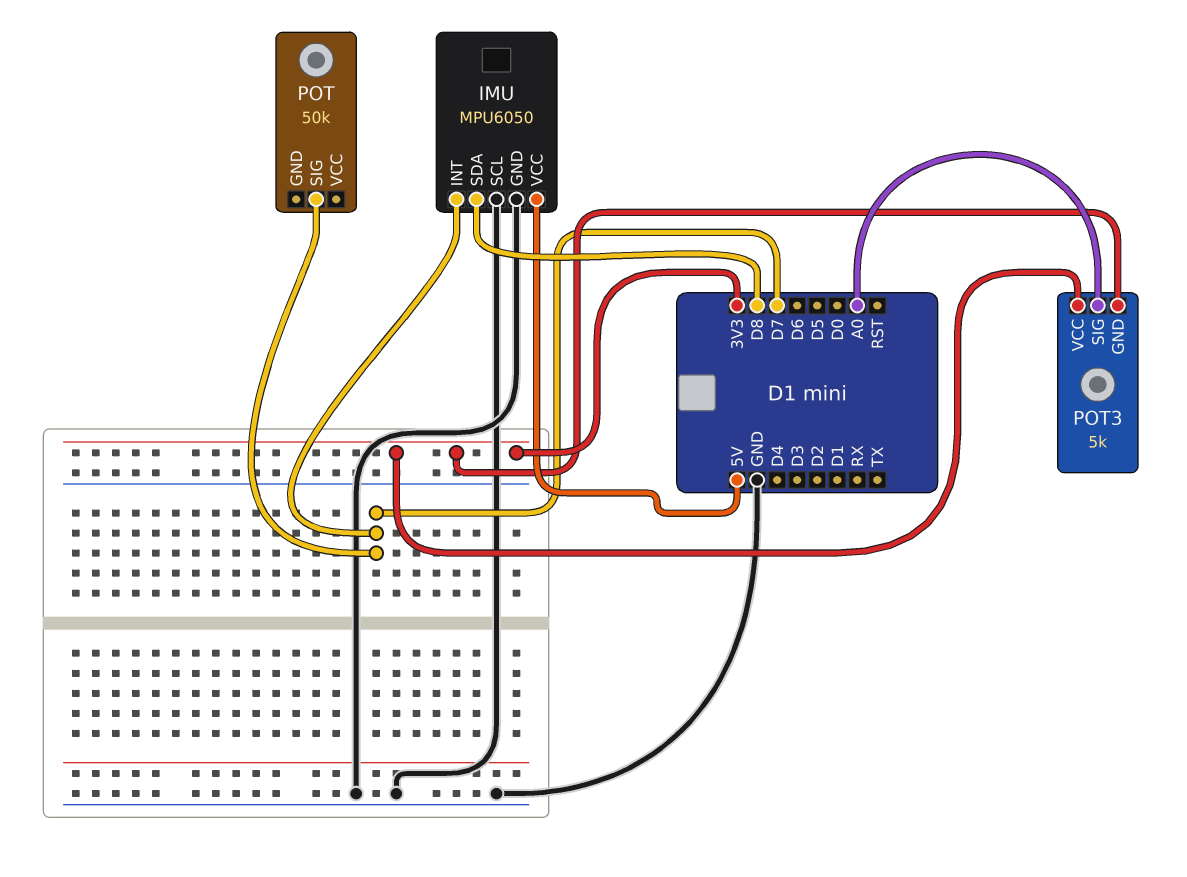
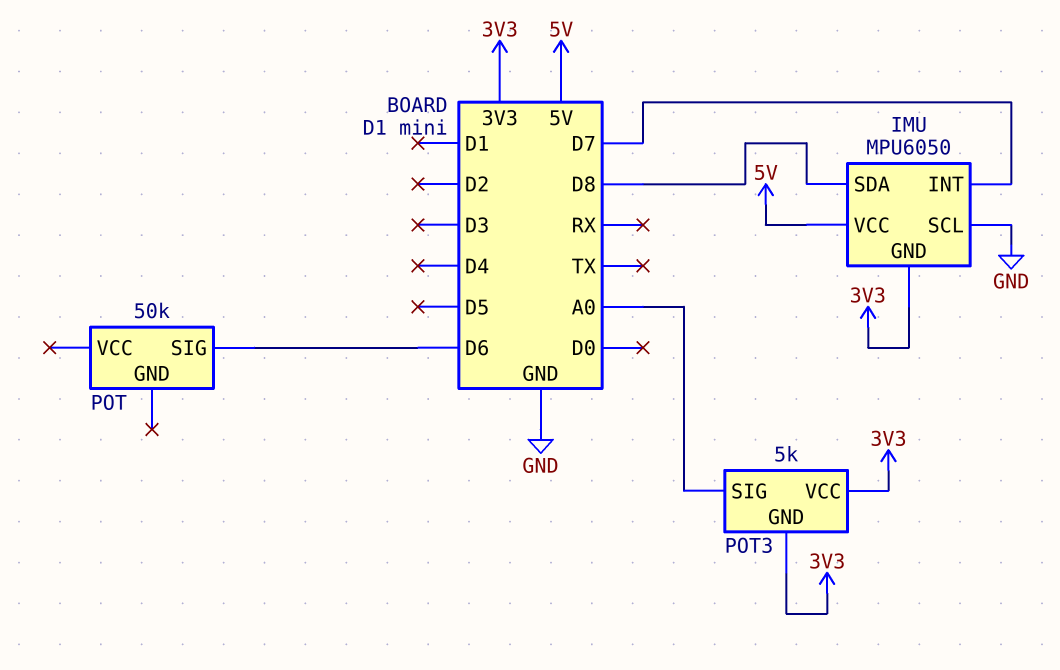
IMU pin GND: GND -> 3V3
POT pin SIG: D7 -> D6

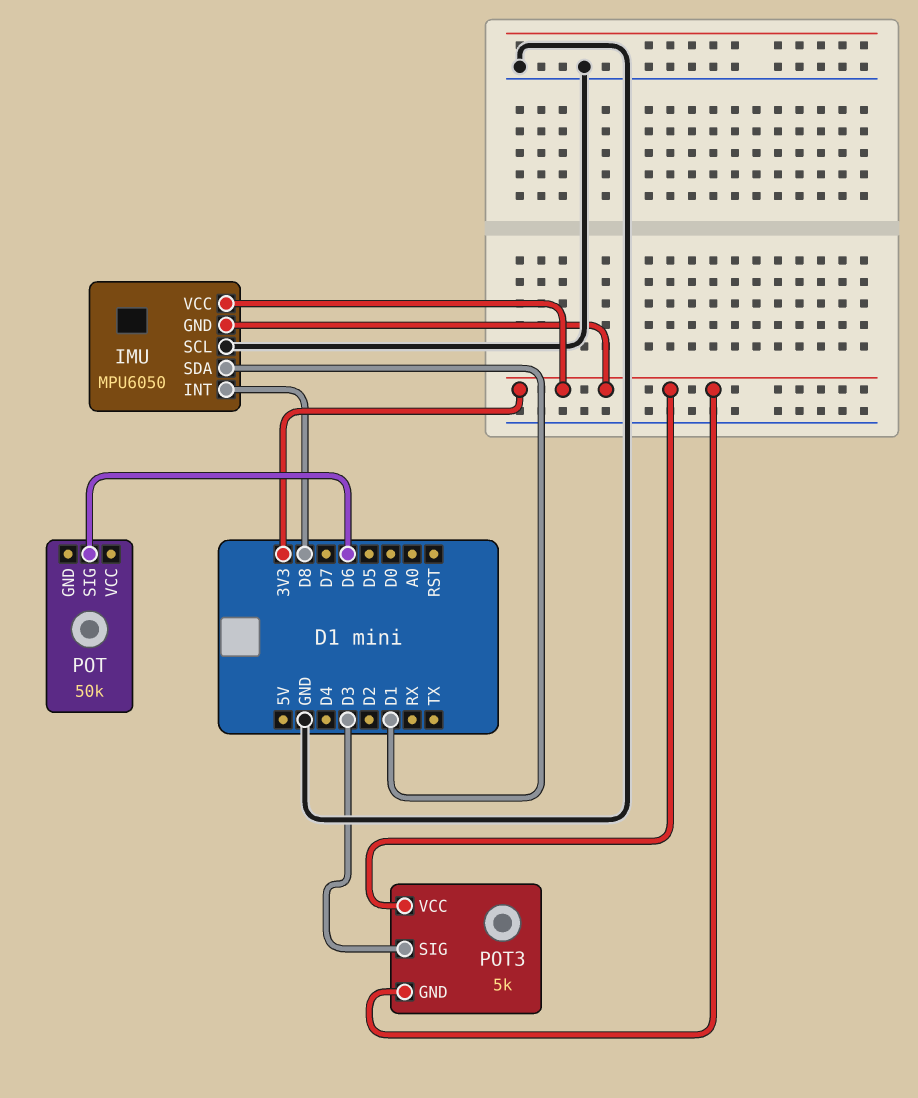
IMU pin INT: D7 -> D8
IMU pin SDA: D8 -> D1
IMU pin VCC: 5V -> 3V3
POT3 pin SIG: A0 -> D3

